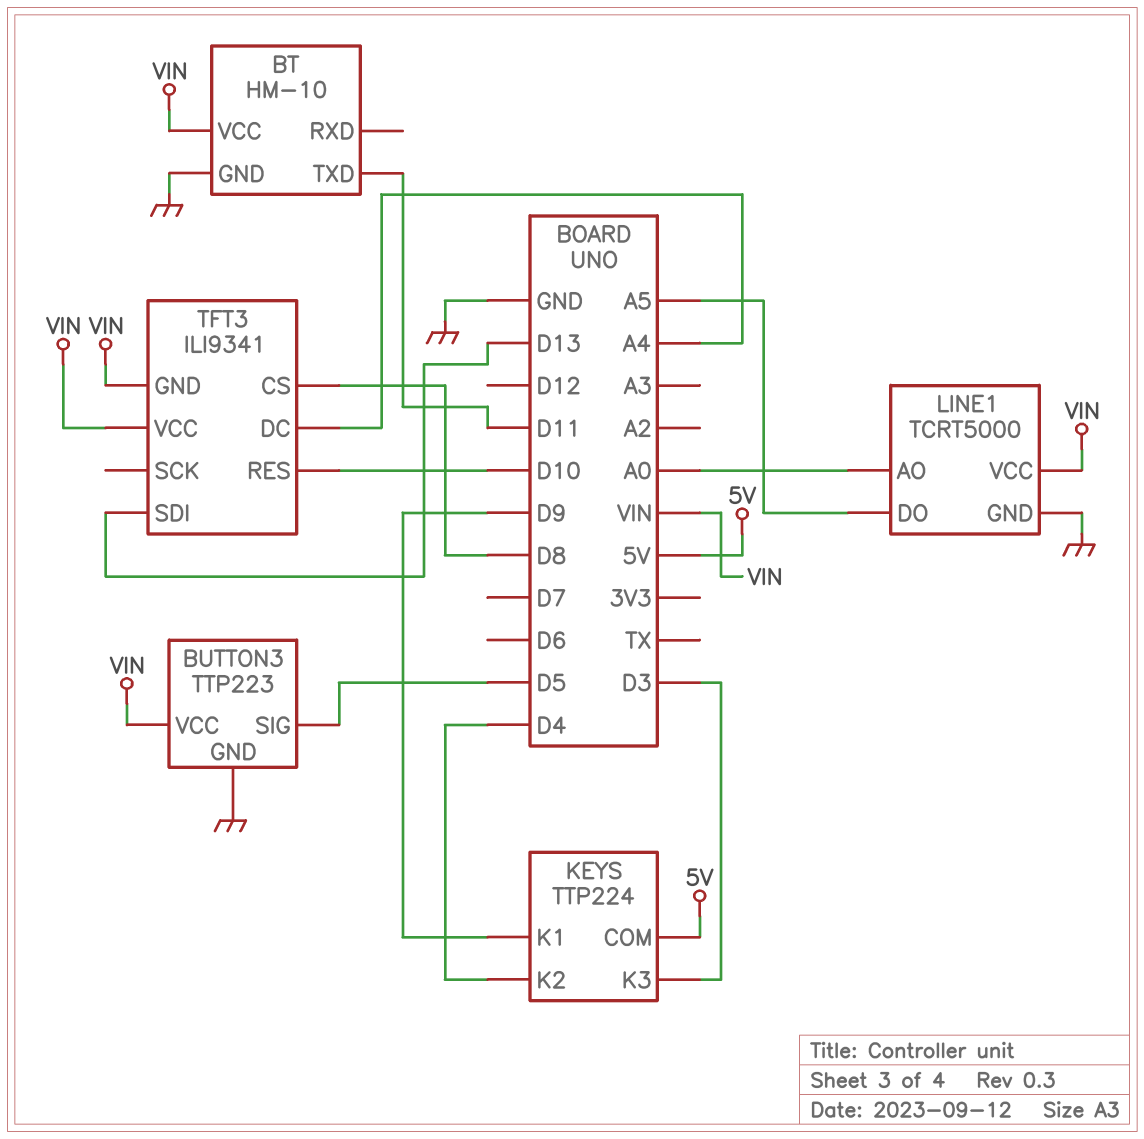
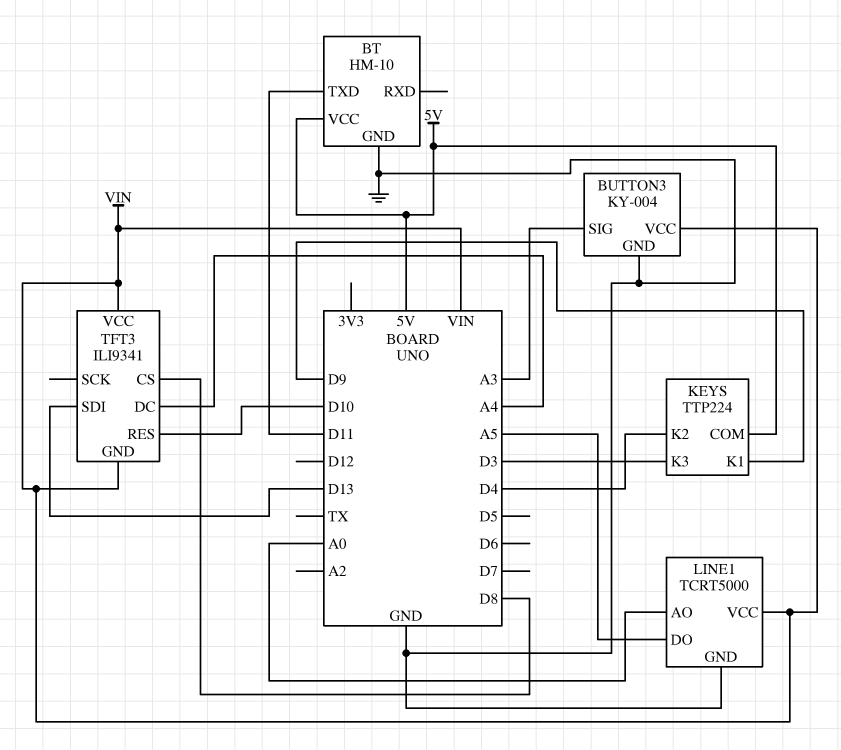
BT pin VCC: VIN -> 5V
BUTTON3: TTP223 -> KY-004
BUTTON3 pin SIG: D5 -> A3

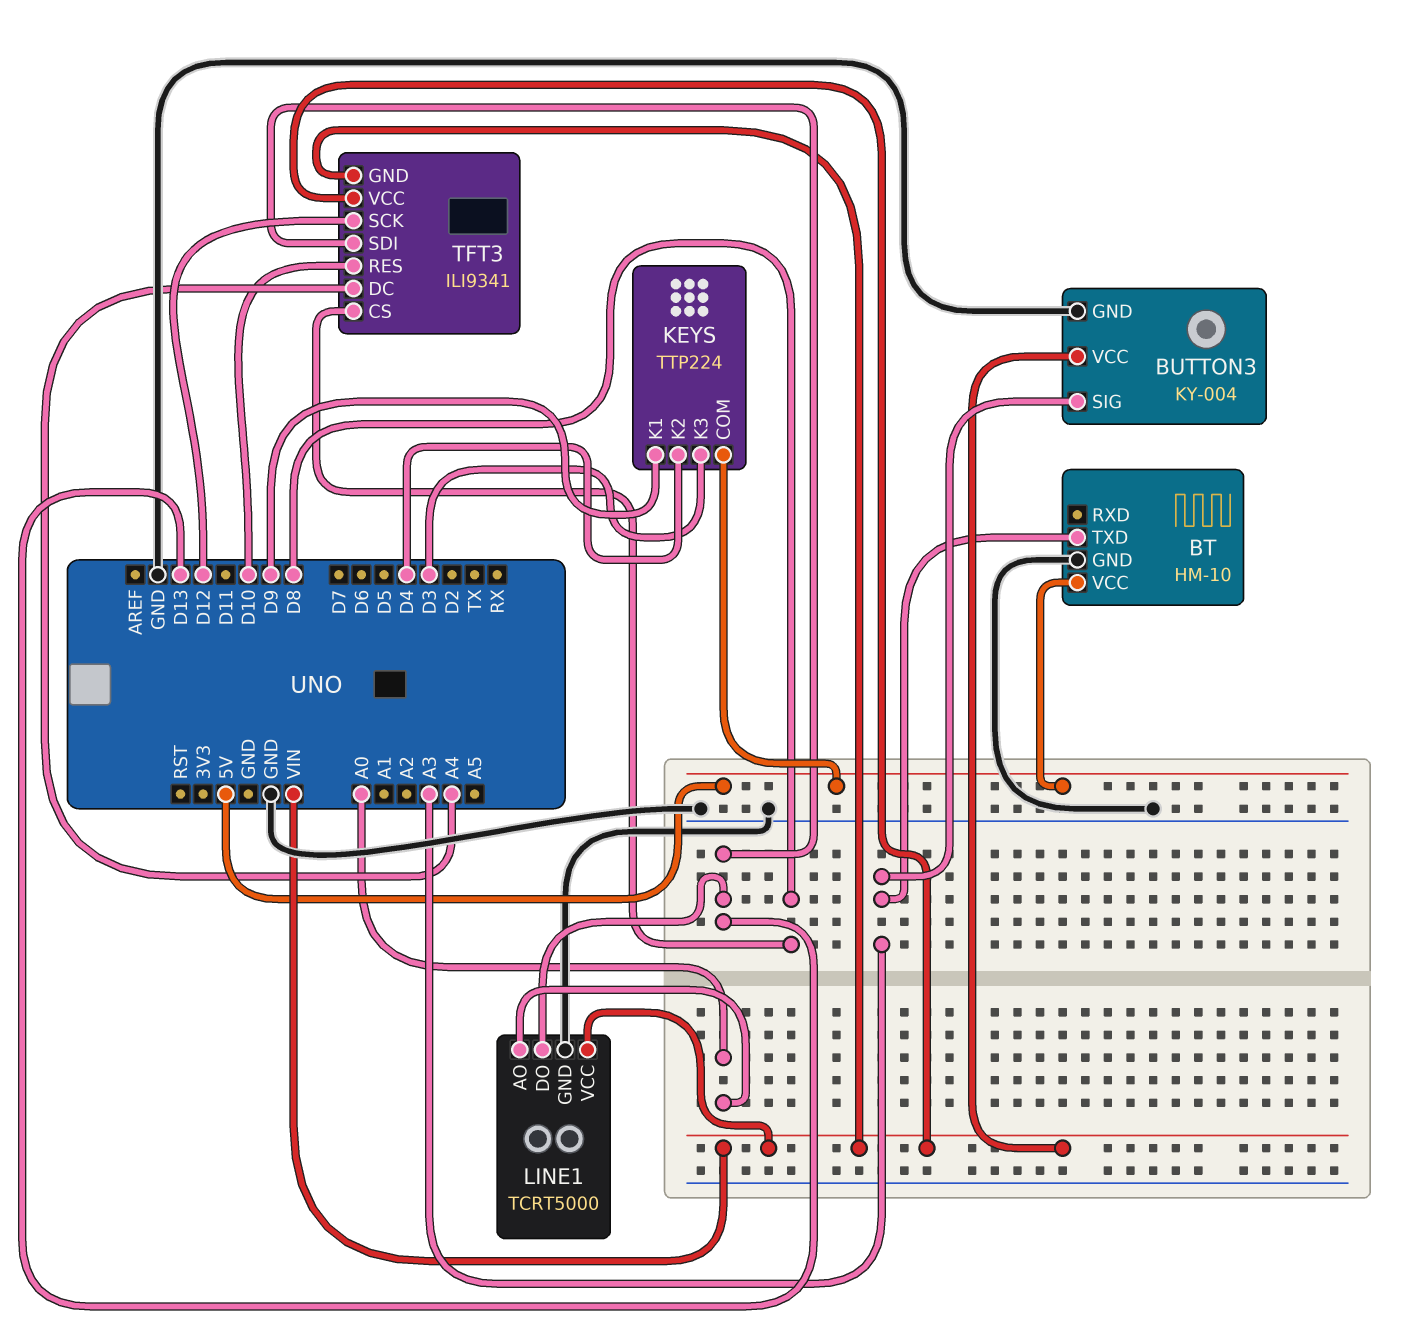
BT pin TXD: D11 -> A3
LINE1 pin DO: A5 -> D13
TFT3 pin SCK: none -> D12

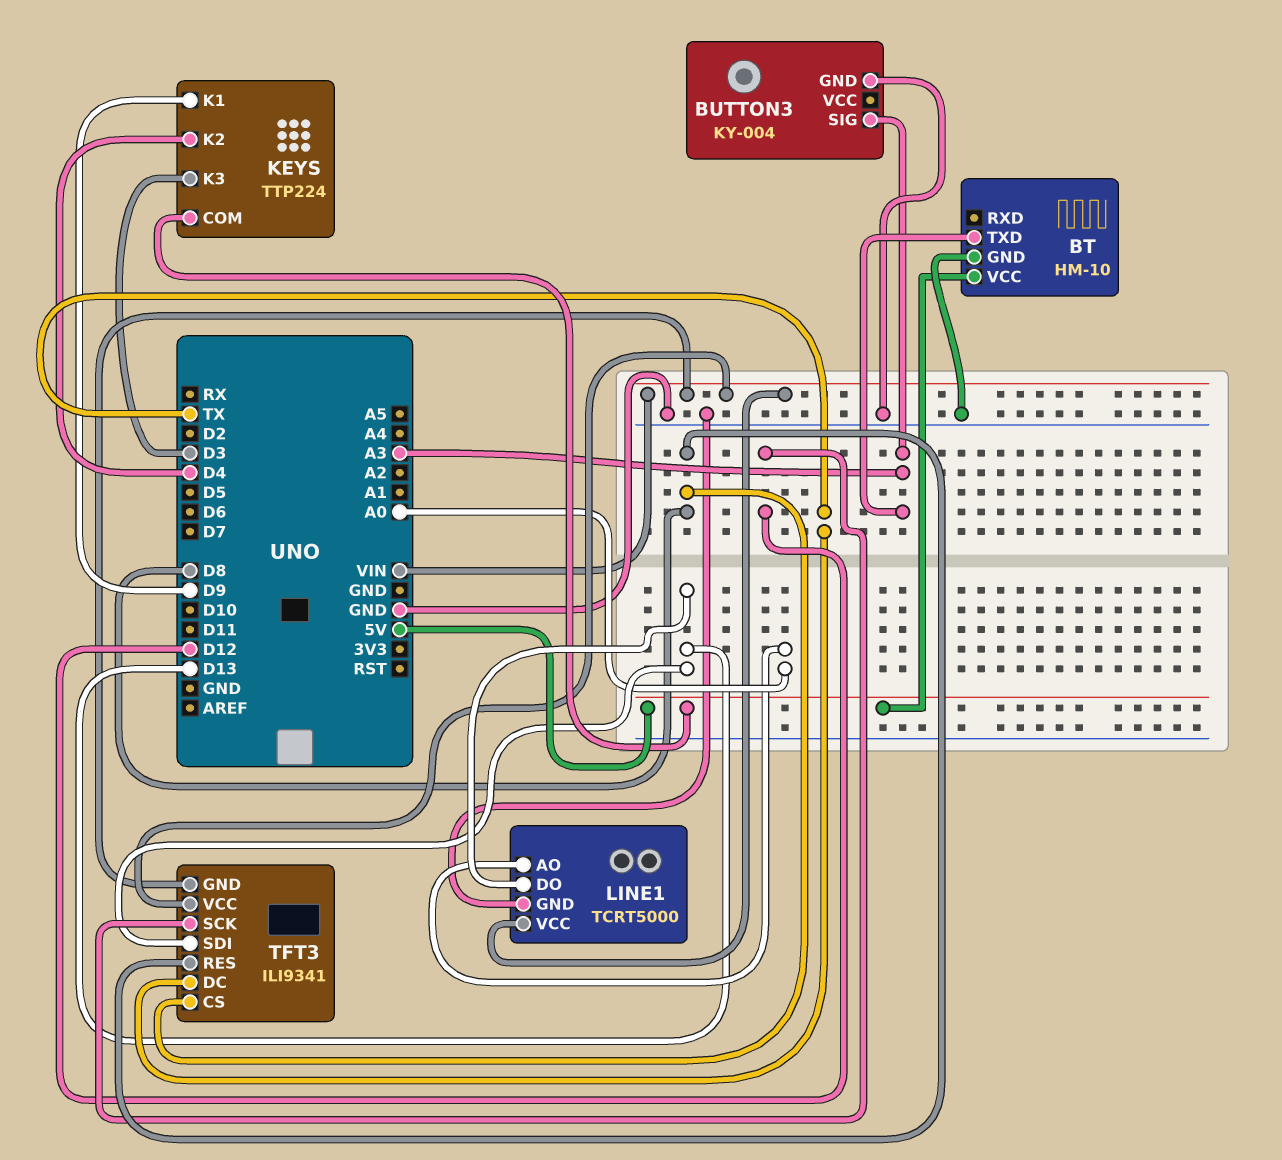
BUTTON3 pin VCC: VIN -> none
TFT3 pin DC: A4 -> TX
TFT3 pin RES: D10 -> D8

